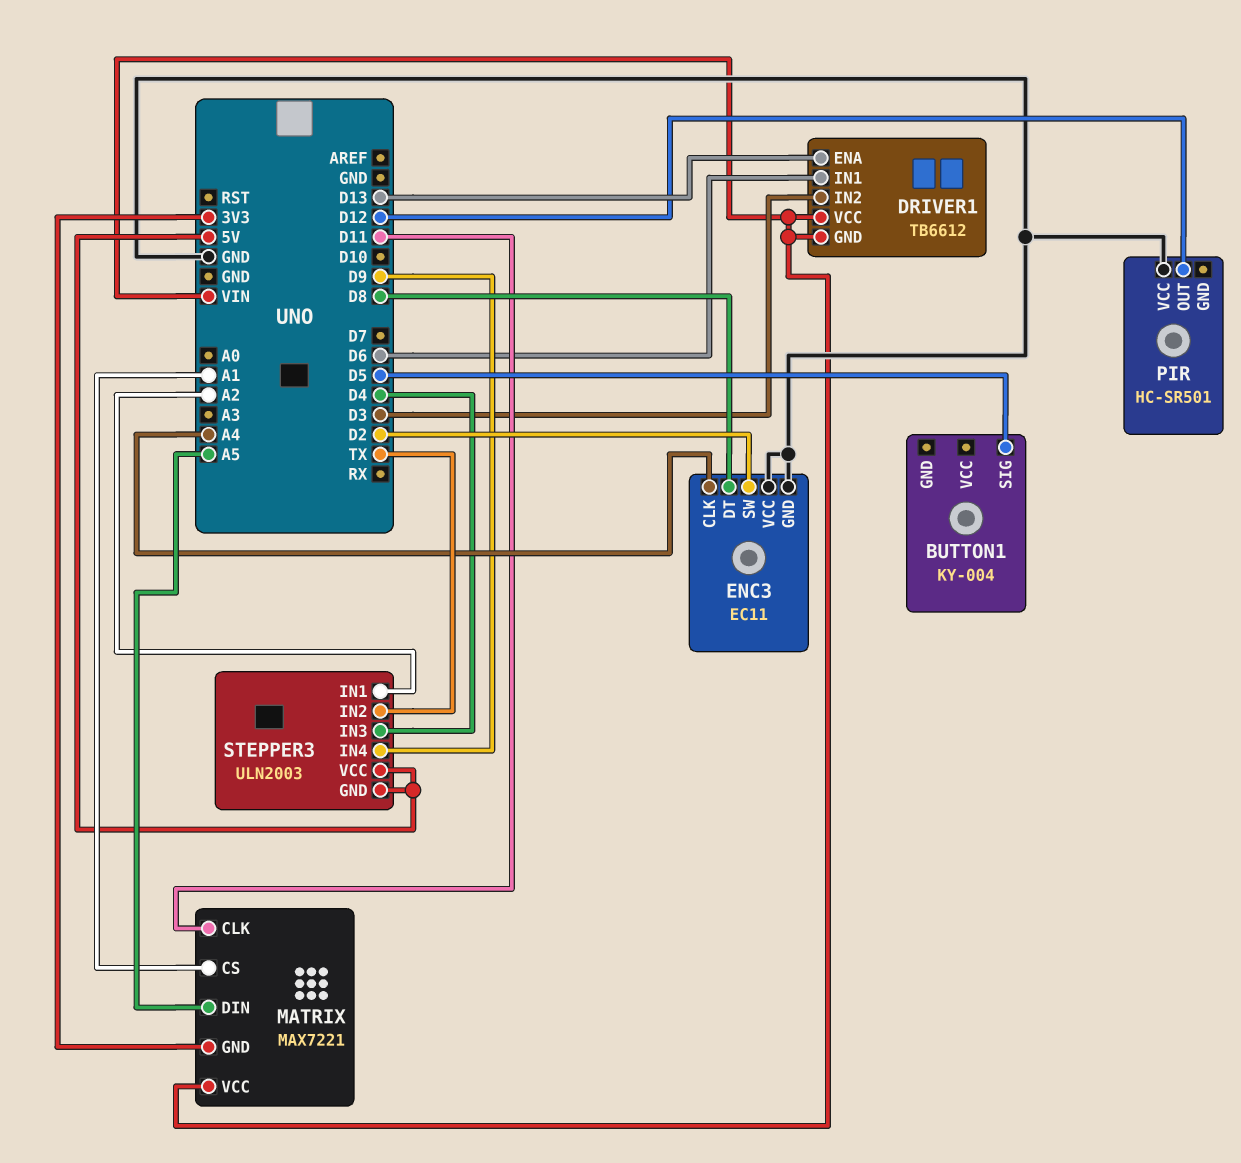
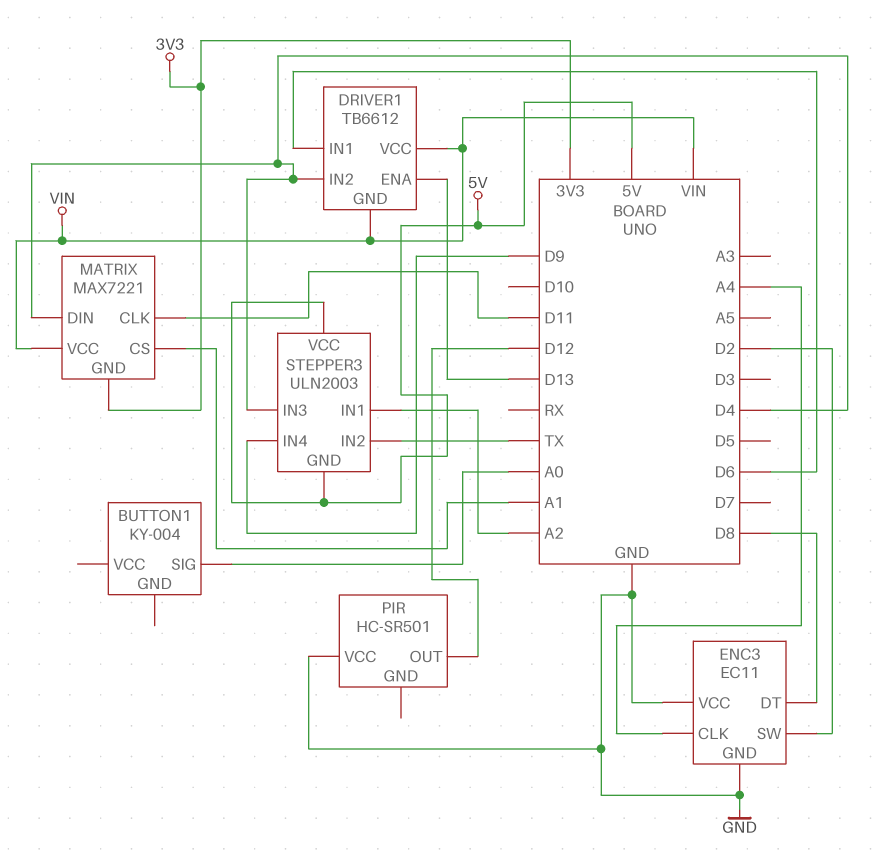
BUTTON1 pin SIG: D5 -> A0
DRIVER1 pin IN2: D3 -> D4
MATRIX pin DIN: A5 -> D4

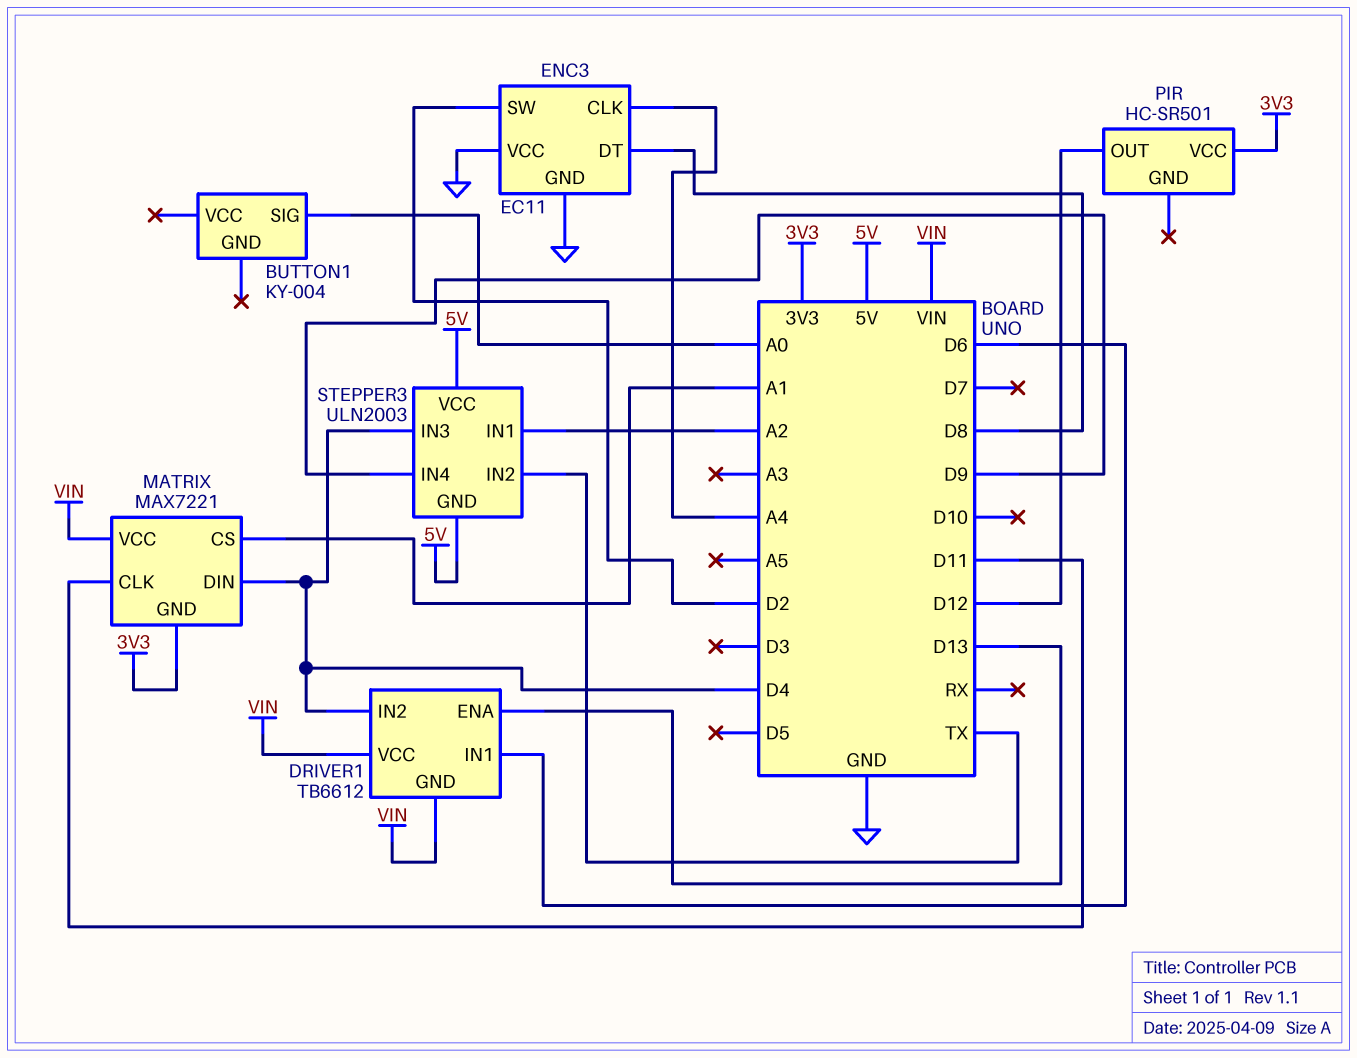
PIR pin VCC: GND -> 3V3

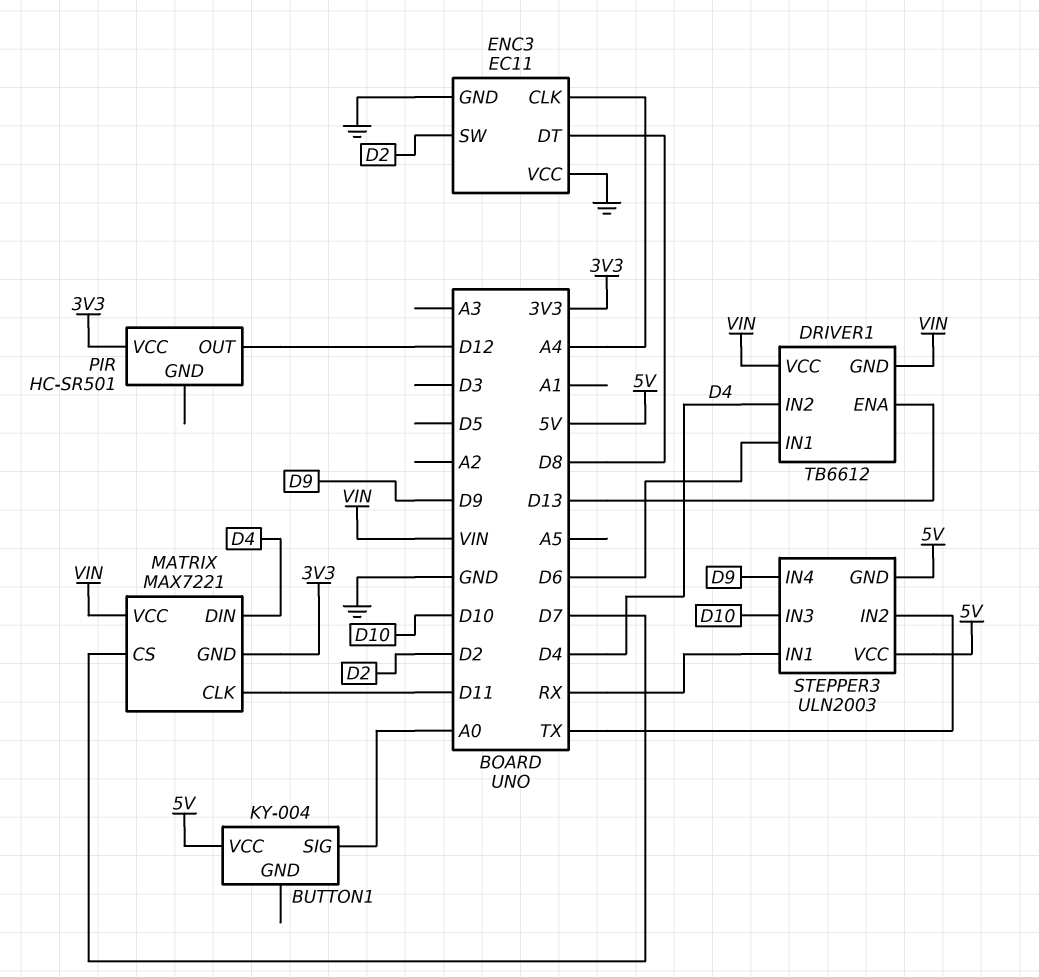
BUTTON1 pin VCC: none -> 5V
MATRIX pin CS: A1 -> D7
STEPPER3 pin IN1: A2 -> RX
STEPPER3 pin IN3: D4 -> D10

